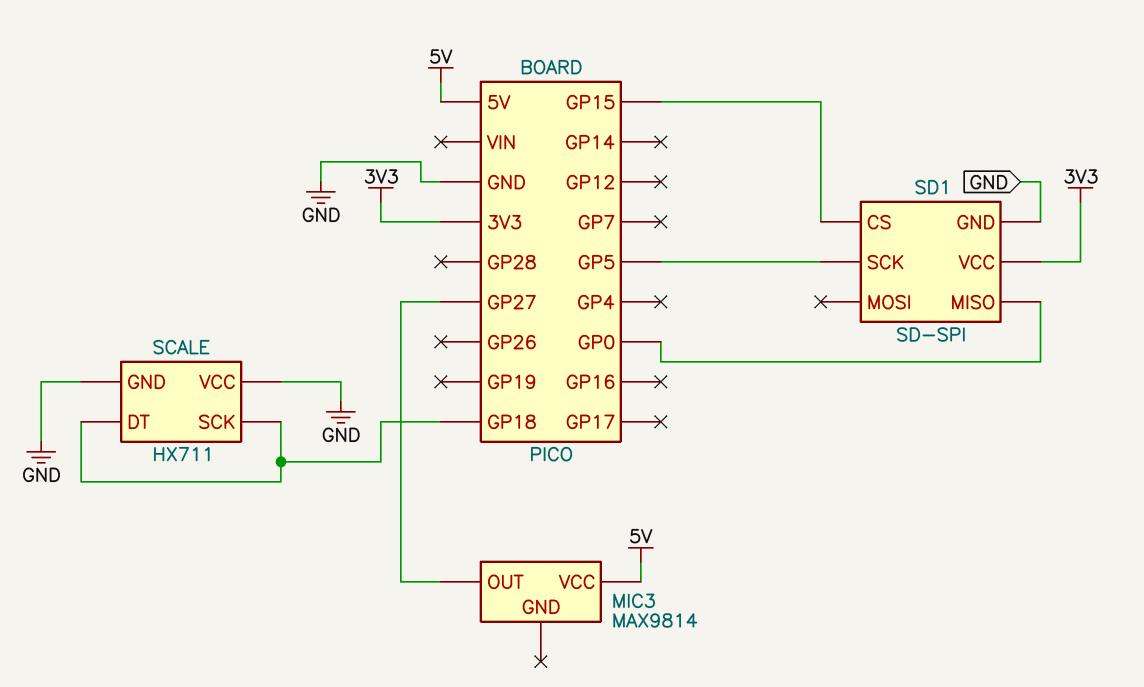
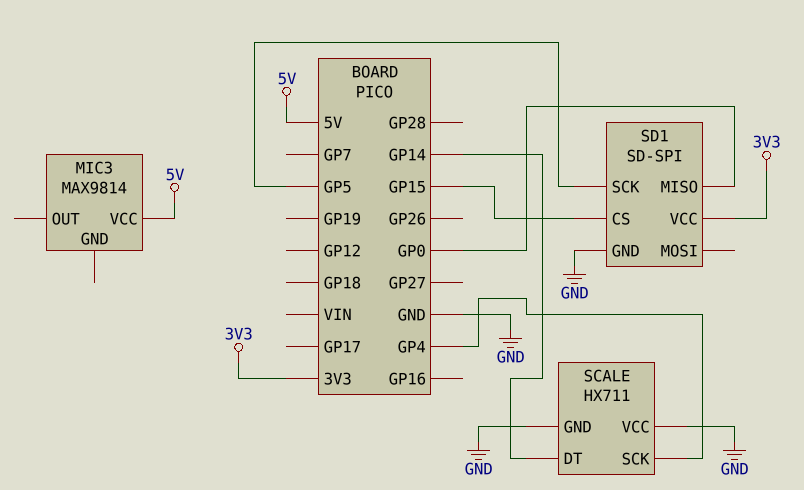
MIC3 pin OUT: GP27 -> none
SCALE pin DT: GP18 -> GP14
SCALE pin SCK: GP18 -> GP4

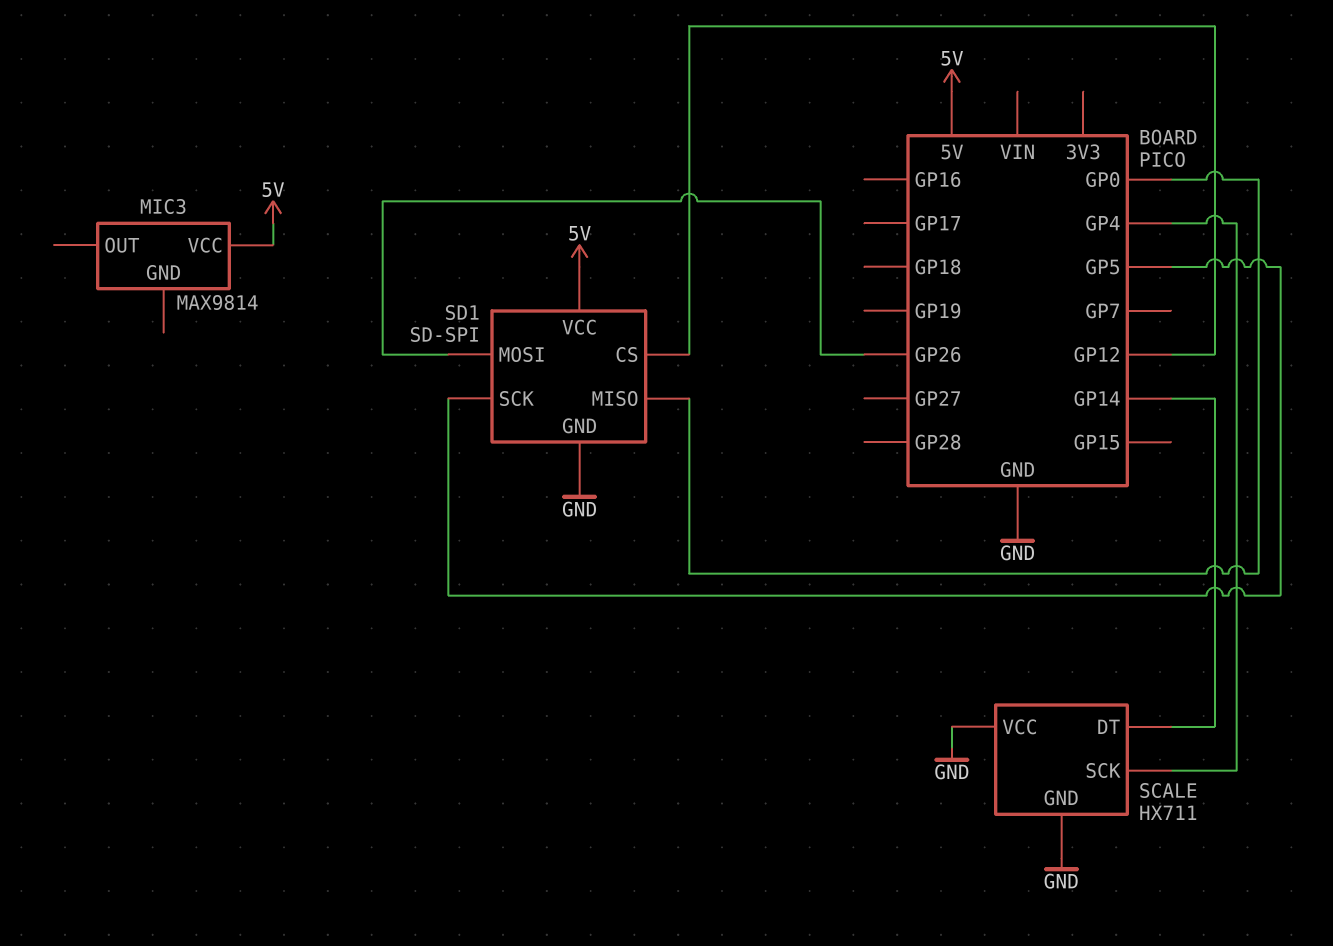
SD1 pin CS: GP15 -> GP12
SD1 pin MOSI: none -> GP26
SD1 pin VCC: 3V3 -> 5V

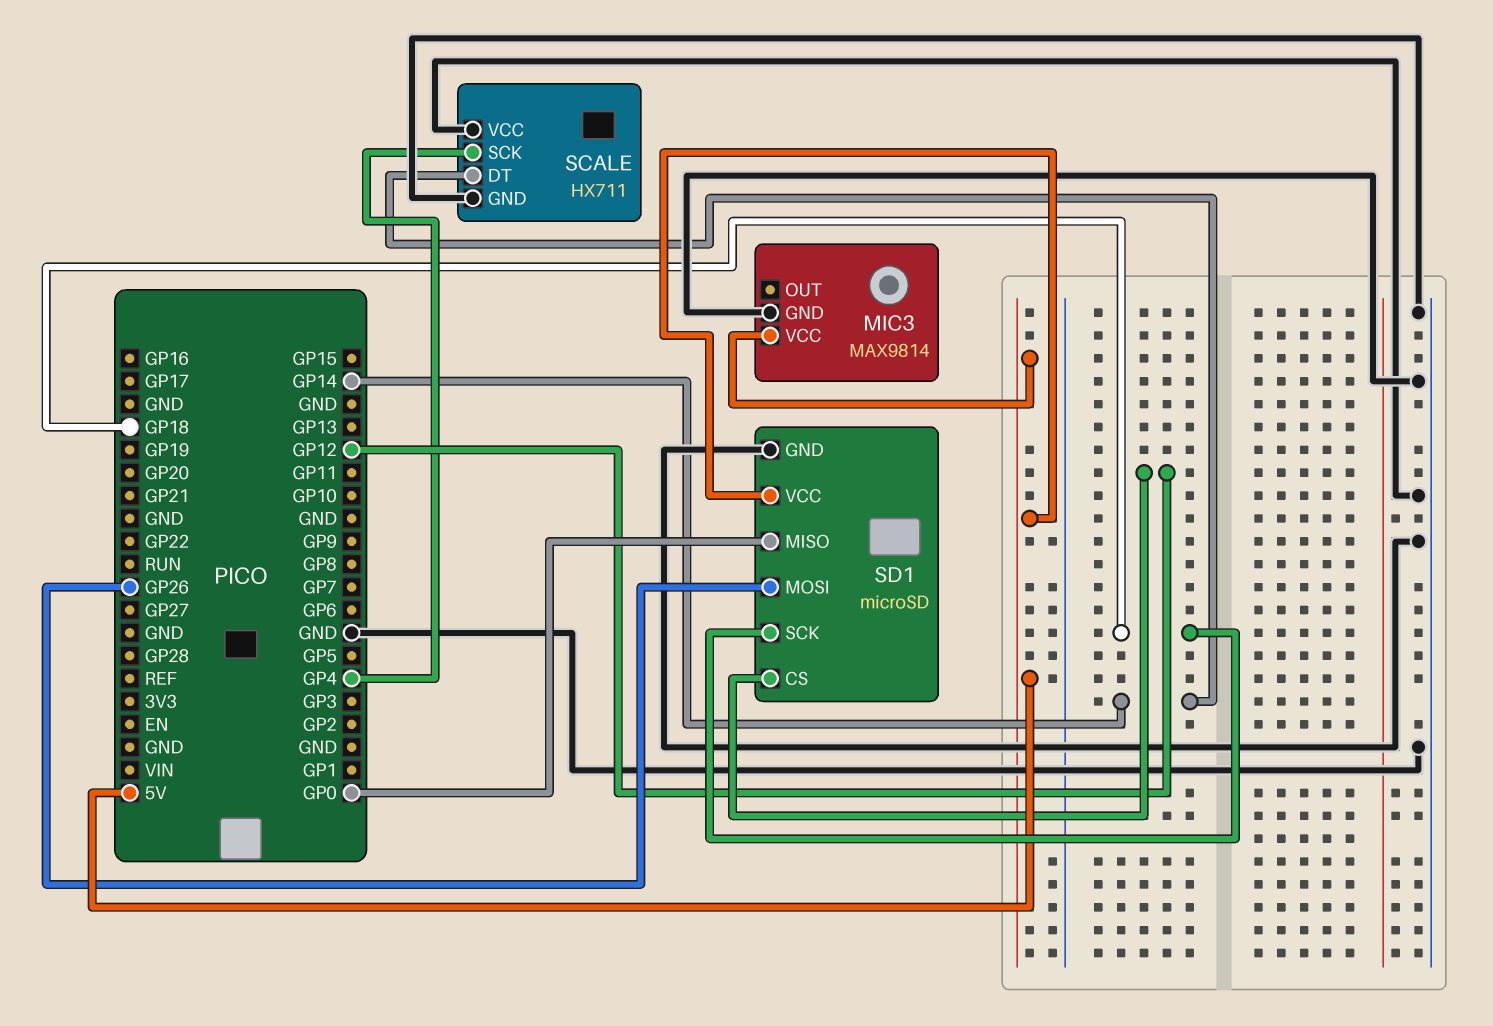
MIC3 pin GND: none -> GND
SD1: SD-SPI -> microSD
SD1 pin SCK: GP5 -> GP18

